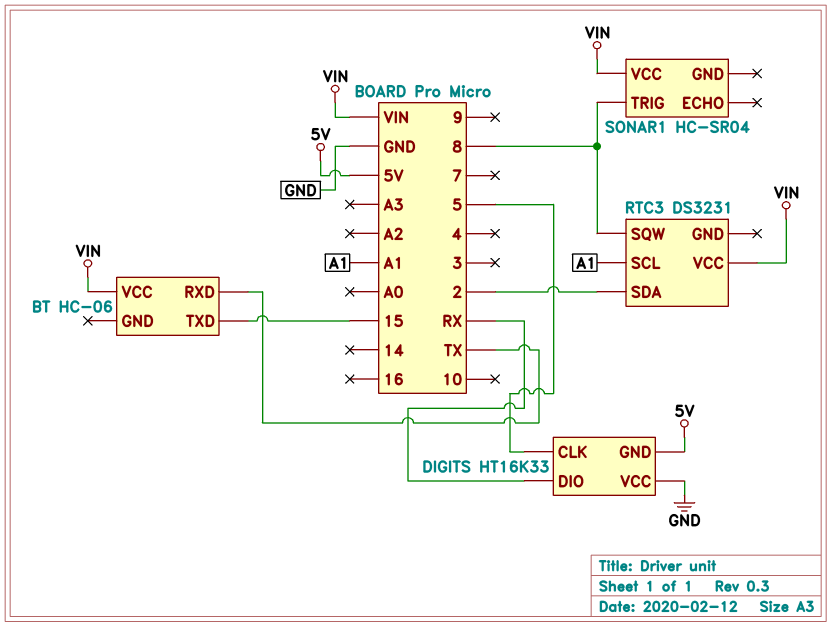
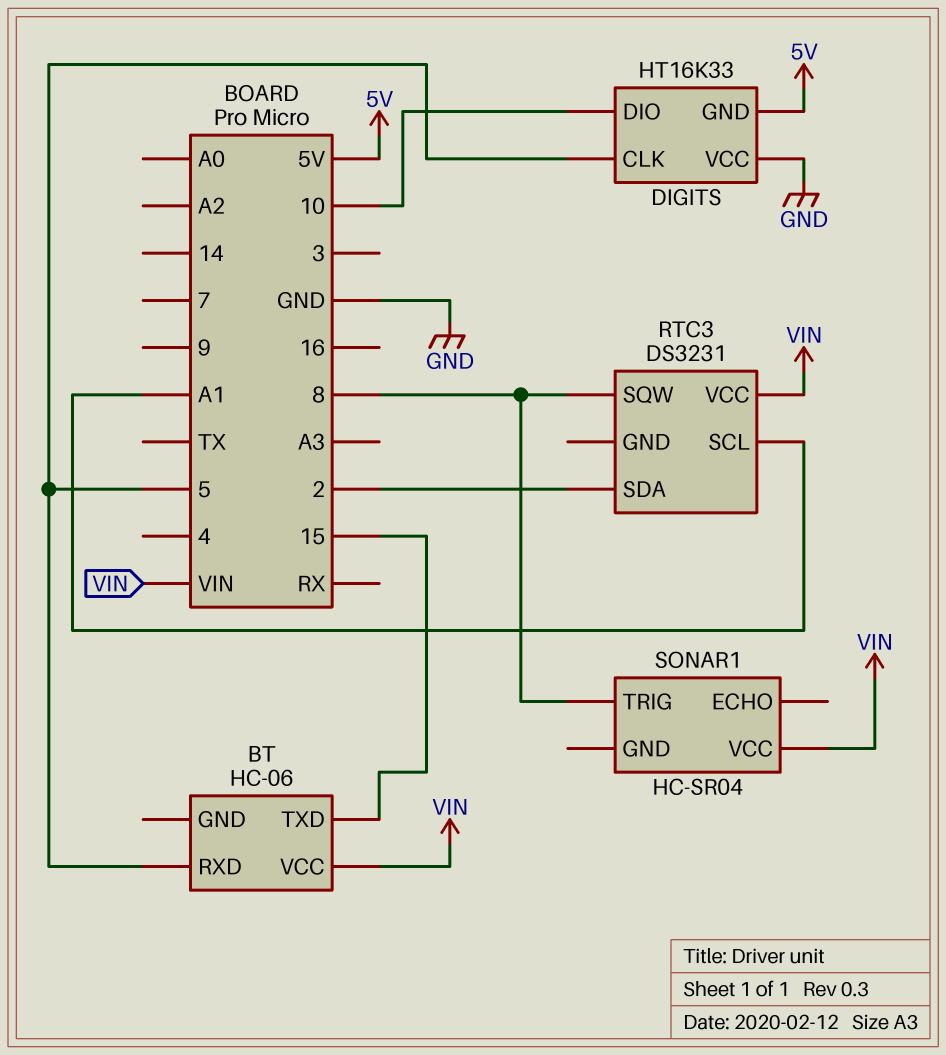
BT pin RXD: TX -> 5
DIGITS pin DIO: RX -> 10

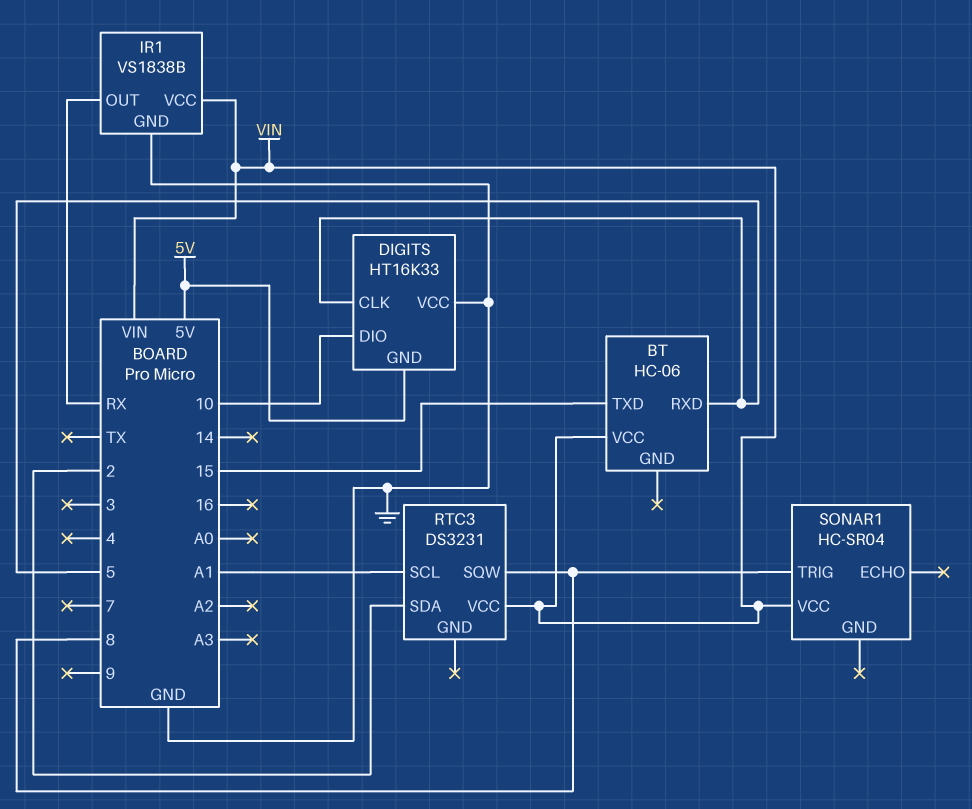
IR1: none -> VS1838B
IR1 pin GND: none -> GND
IR1 pin OUT: none -> RX
IR1 pin VCC: none -> VIN

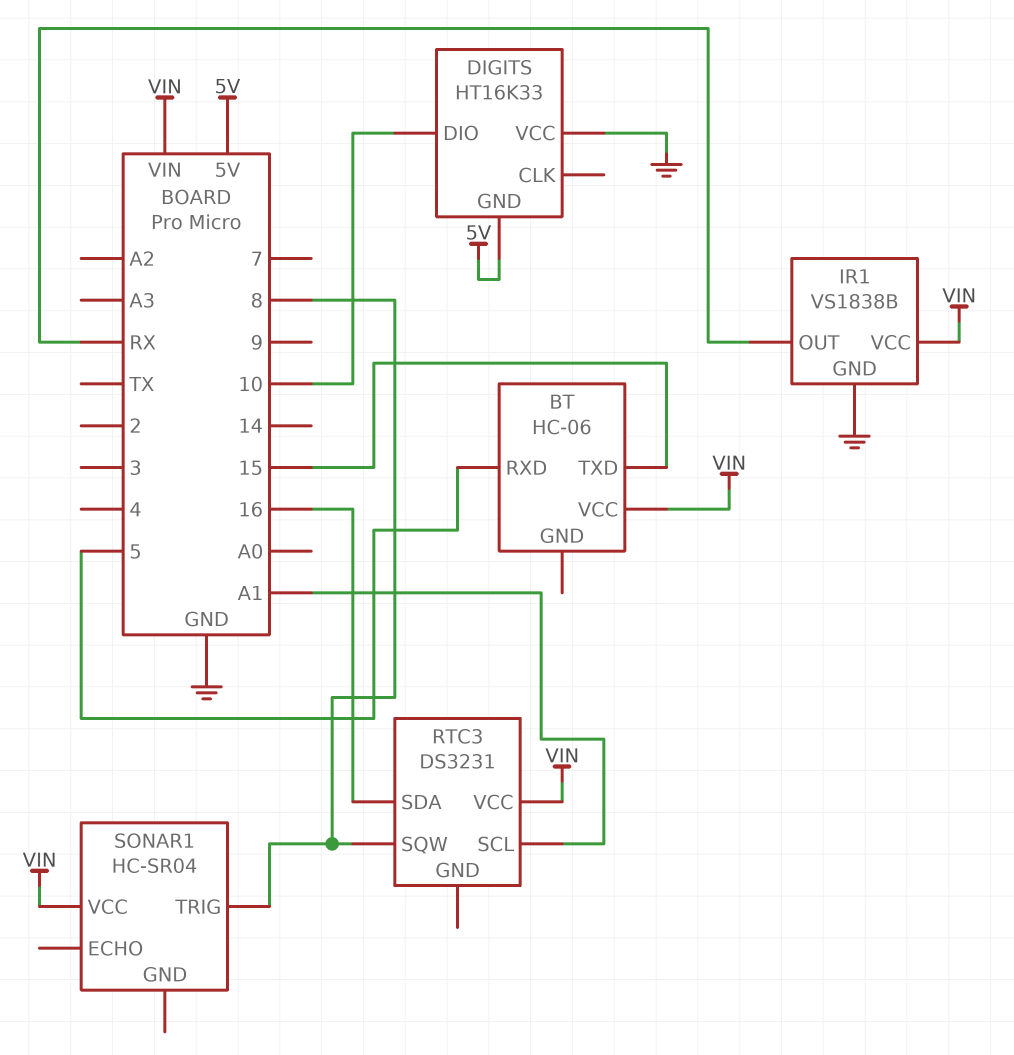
DIGITS pin CLK: 5 -> none
RTC3 pin SDA: 2 -> 16

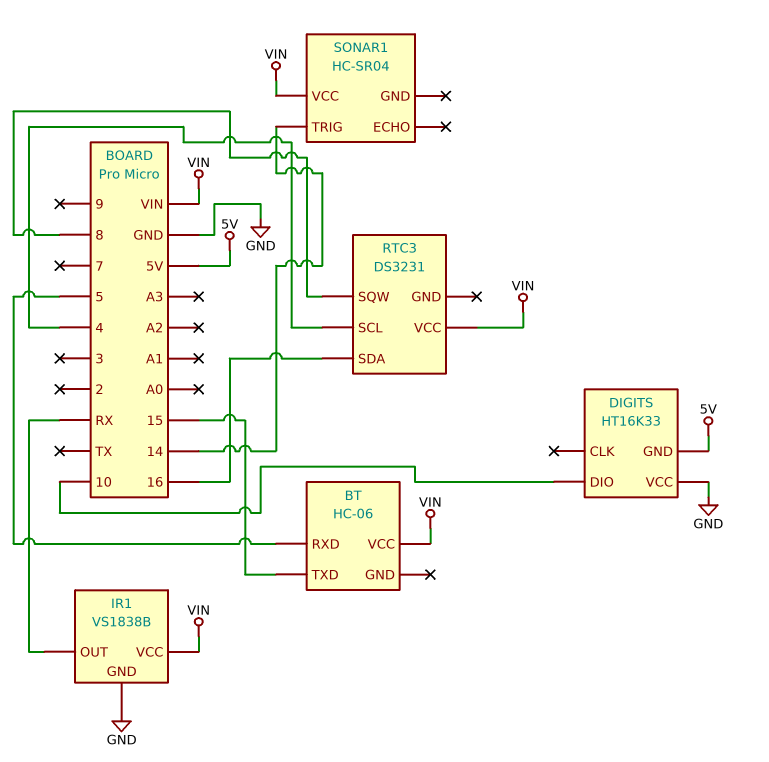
RTC3 pin SCL: A1 -> 4
SONAR1 pin TRIG: 8 -> 14

